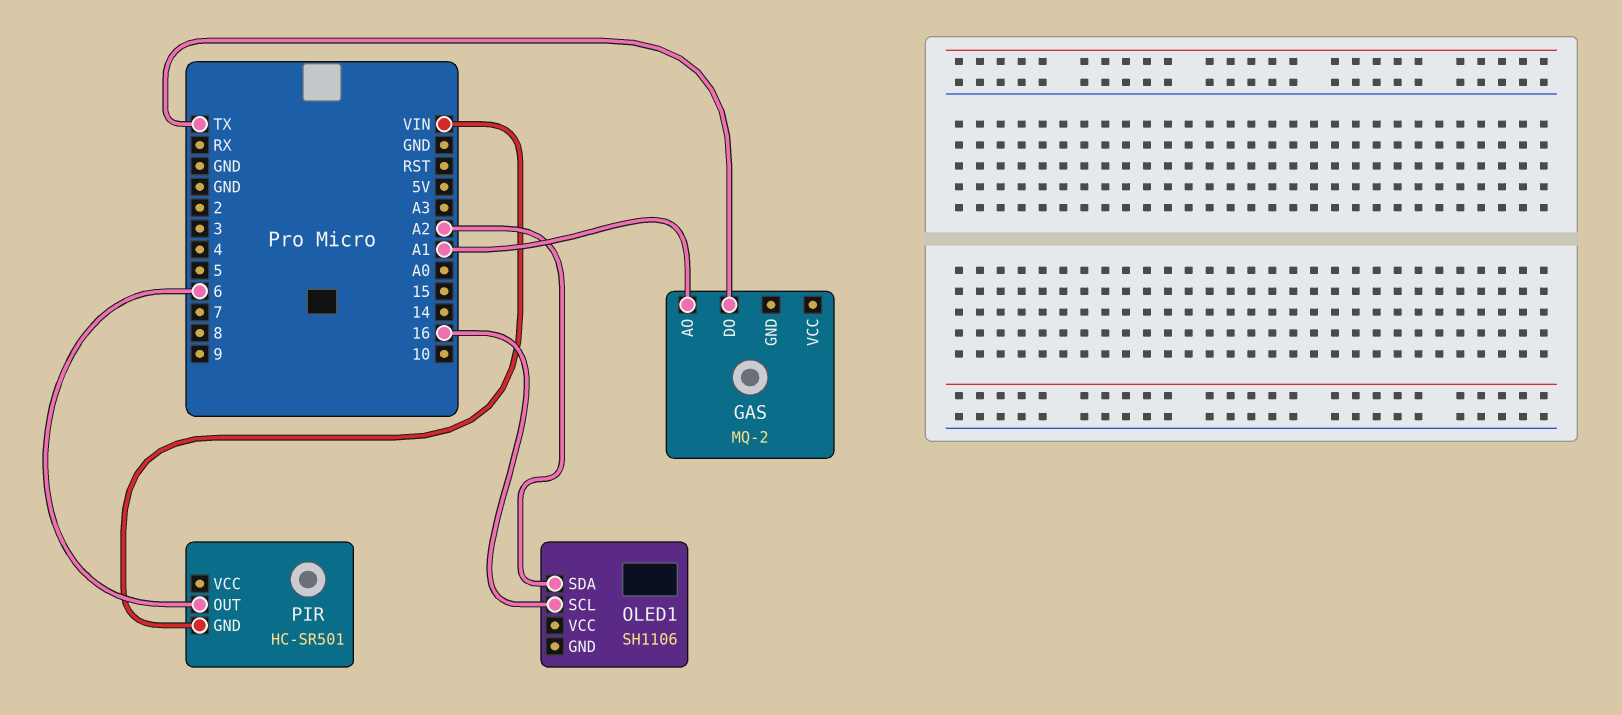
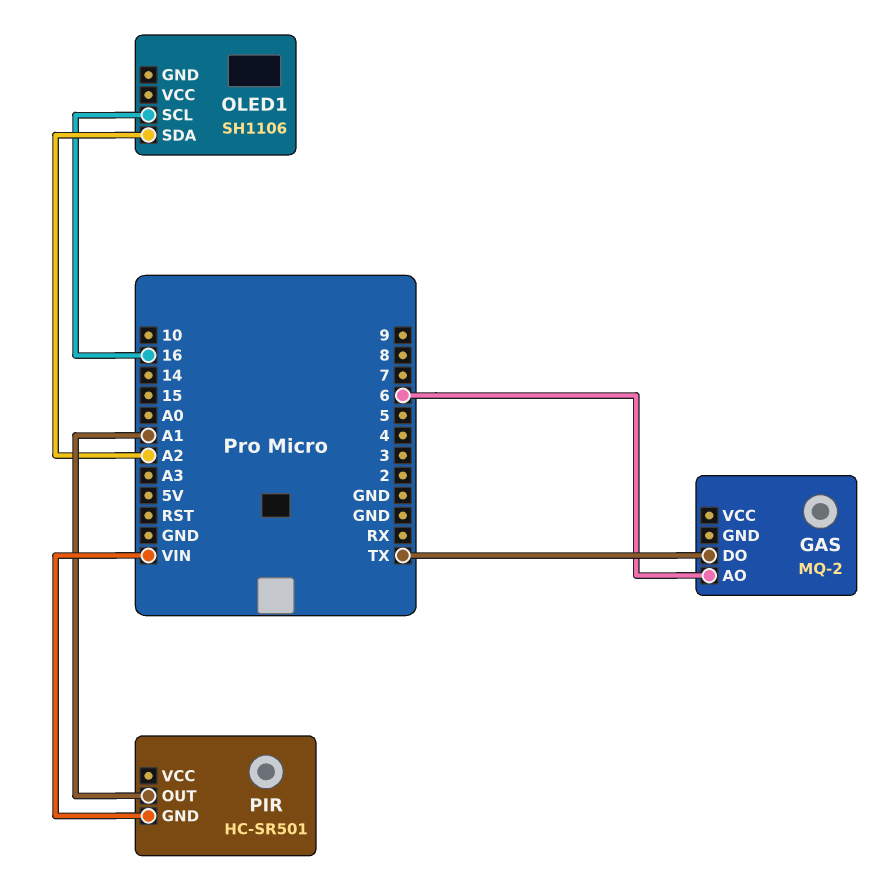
GAS pin AO: A1 -> 6
PIR pin OUT: 6 -> A1

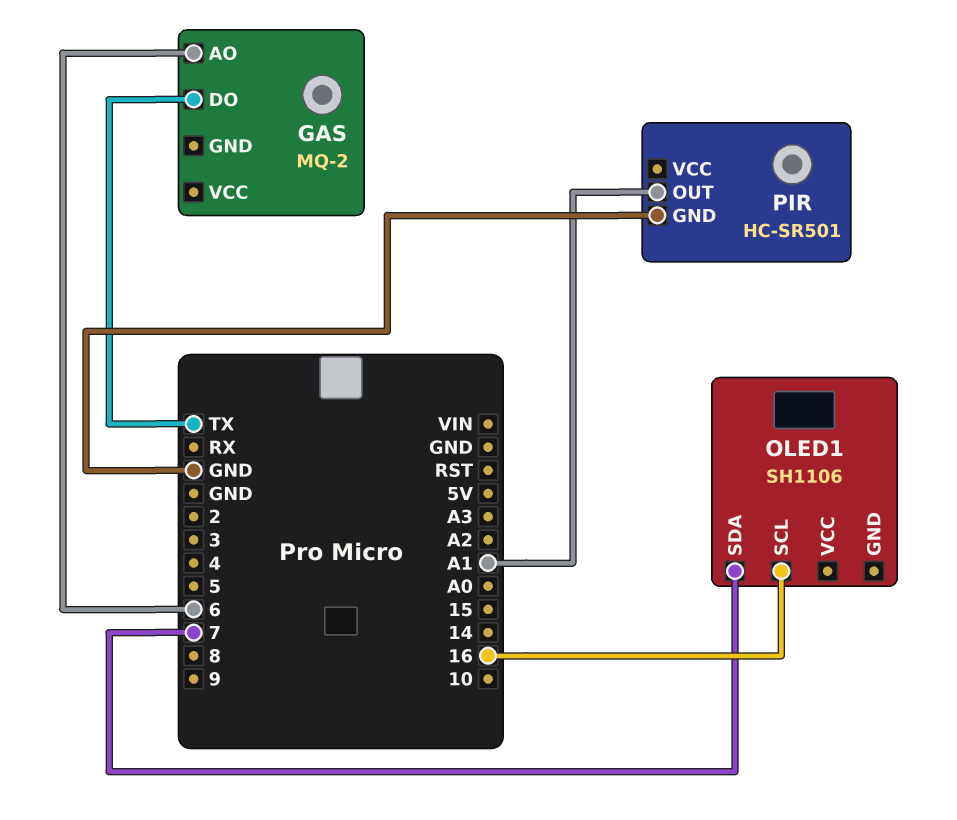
OLED1 pin SDA: A2 -> 7
PIR pin GND: VIN -> GND

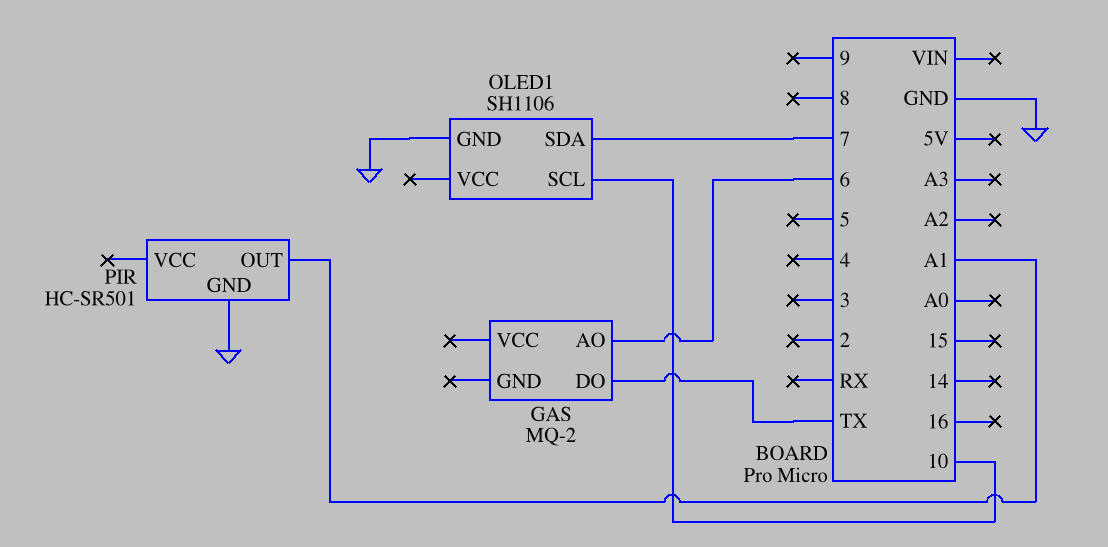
OLED1 pin GND: none -> GND
OLED1 pin SCL: 16 -> 10

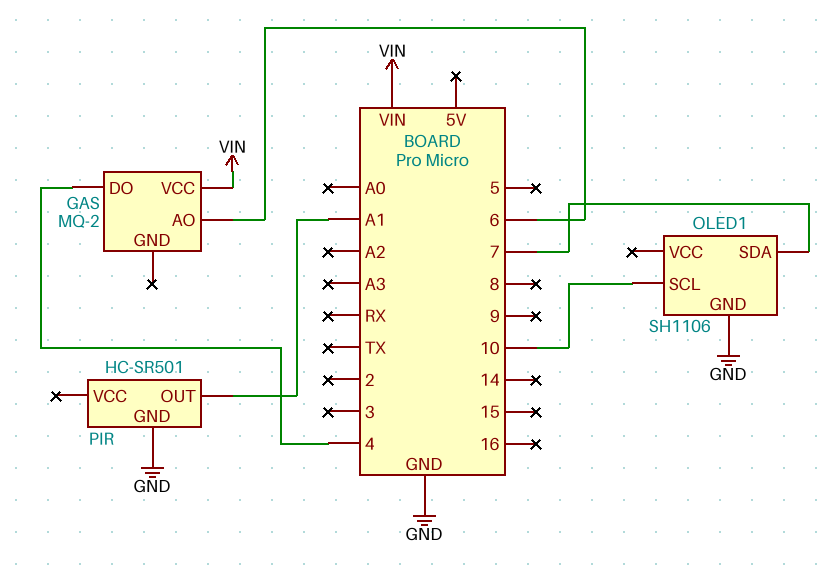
GAS pin DO: TX -> 4
GAS pin VCC: none -> VIN

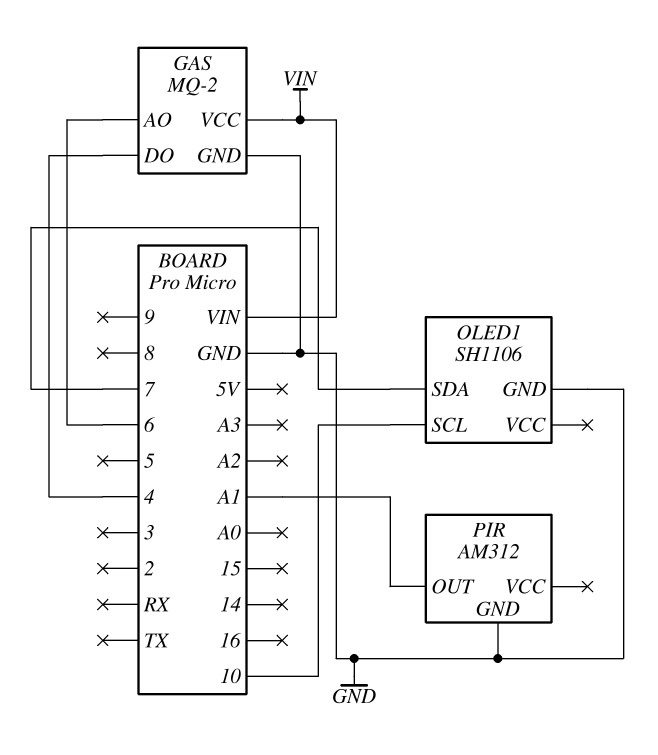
GAS pin GND: none -> GND
PIR: HC-SR501 -> AM312

